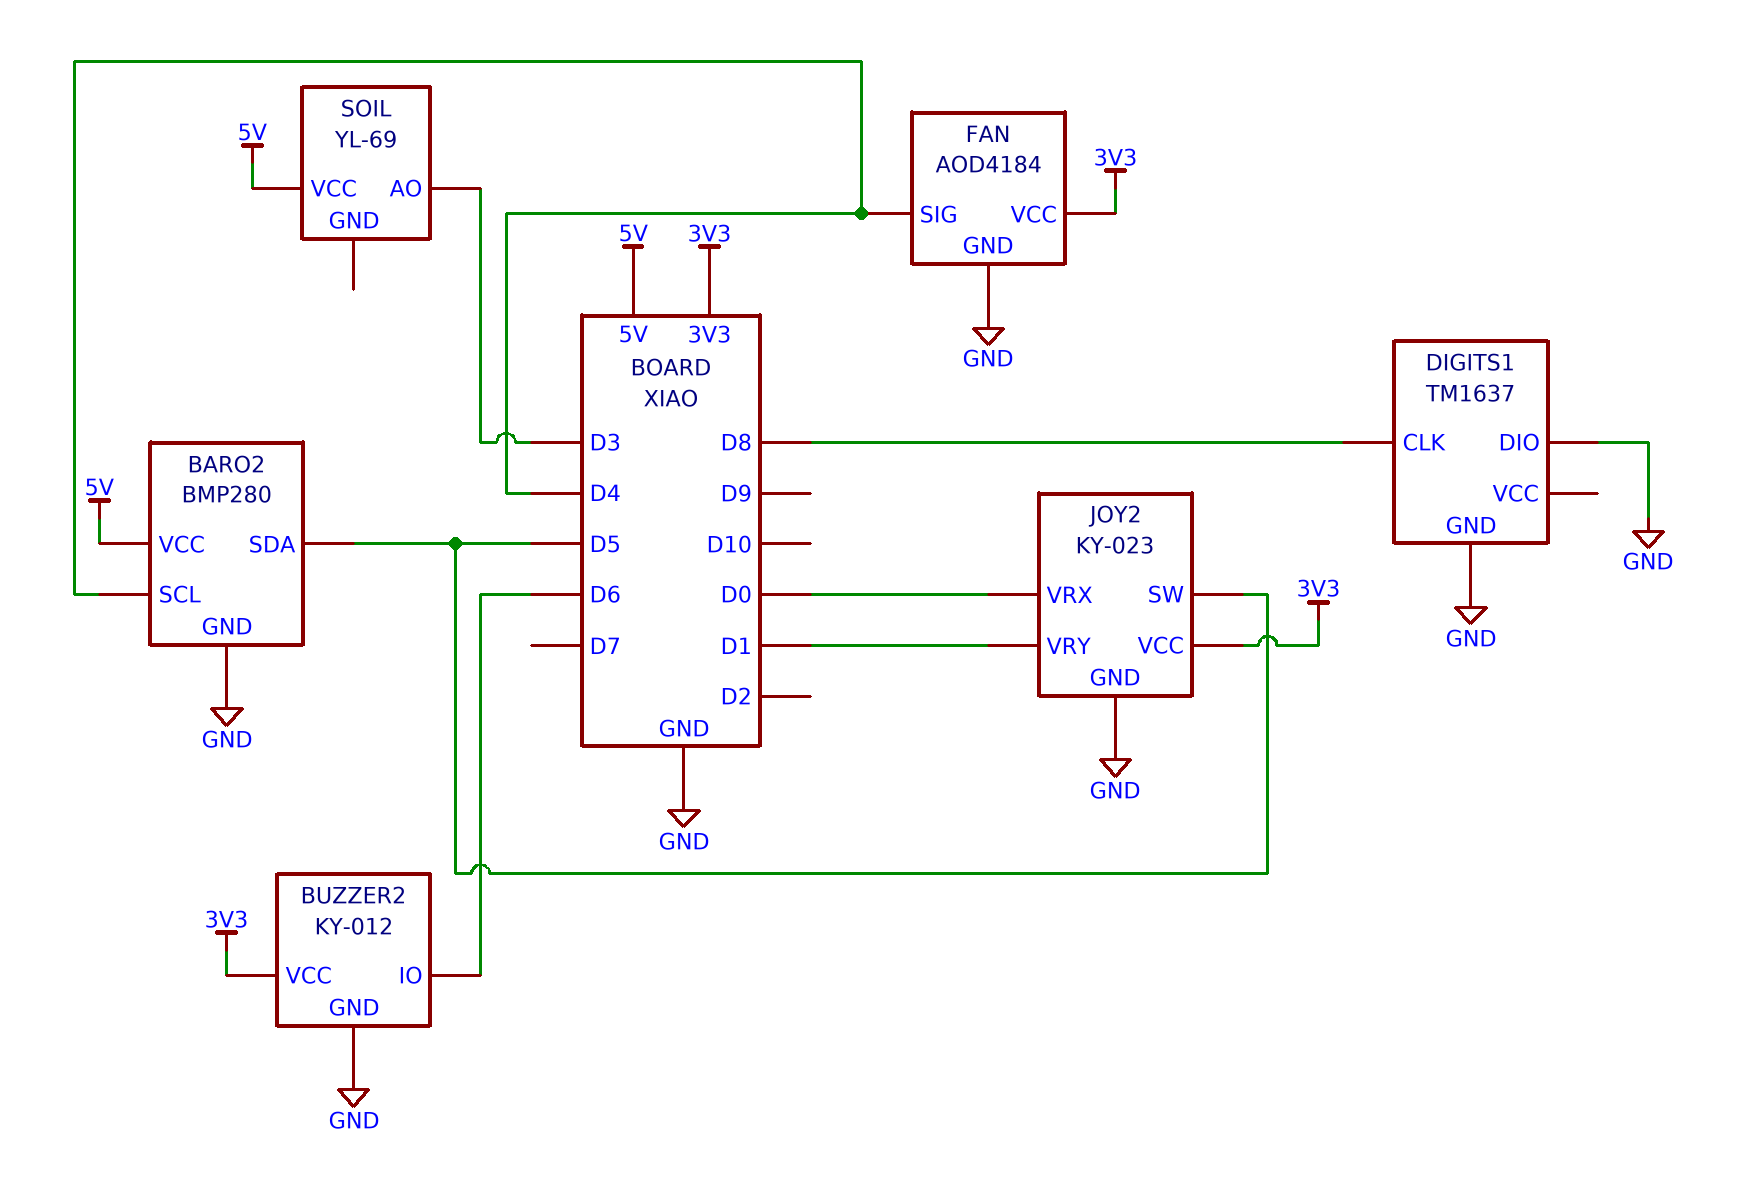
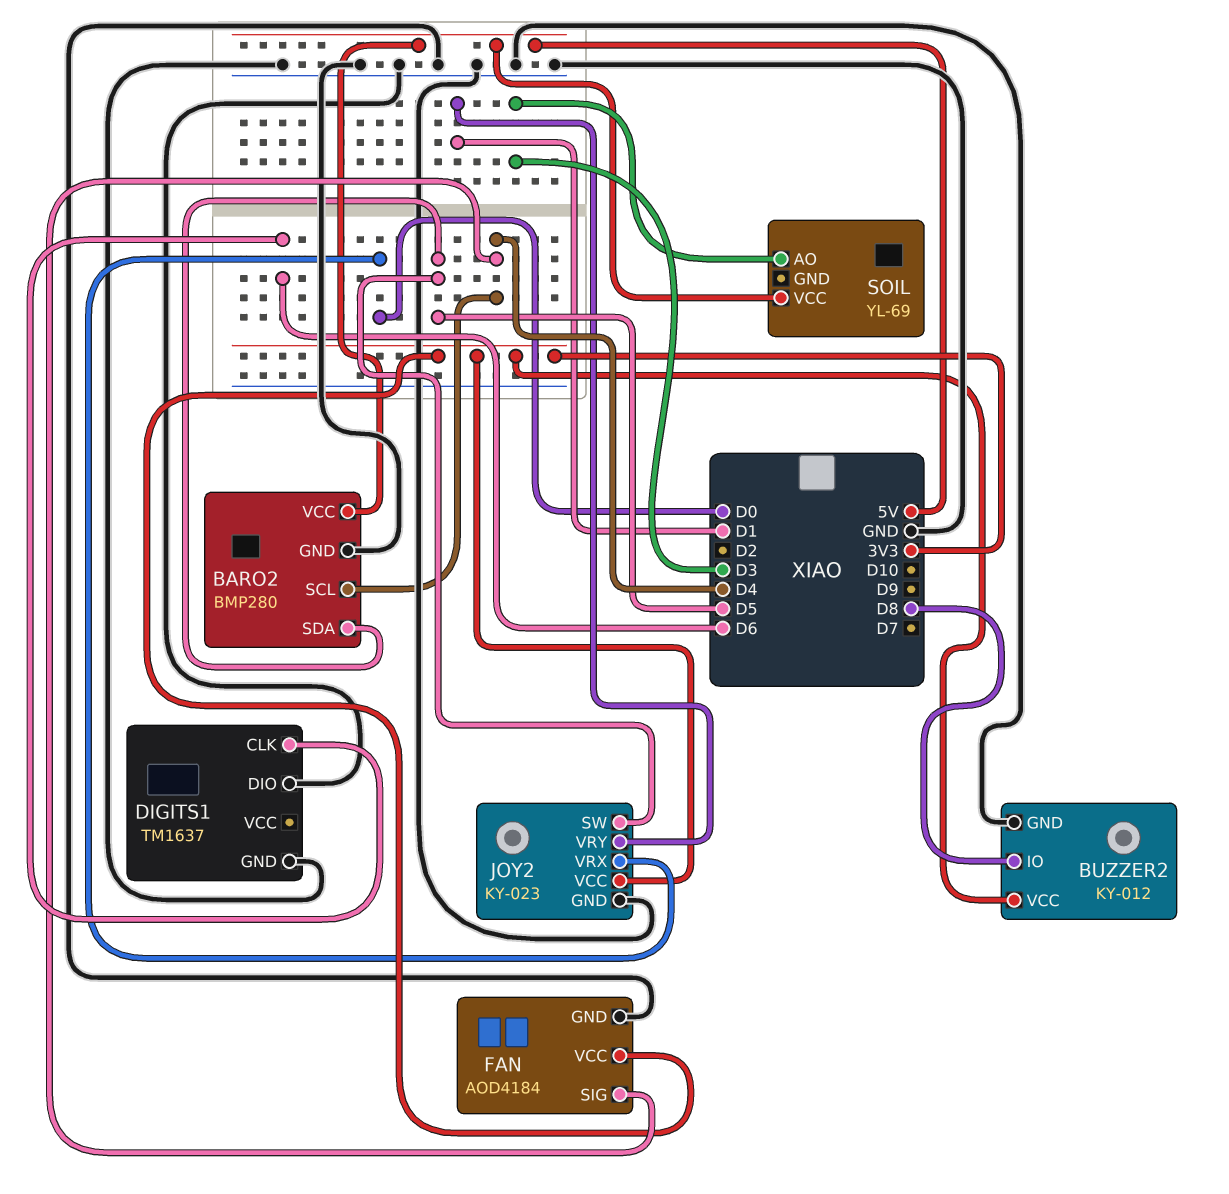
BUZZER2 pin IO: D6 -> D8
DIGITS1 pin CLK: D8 -> D6

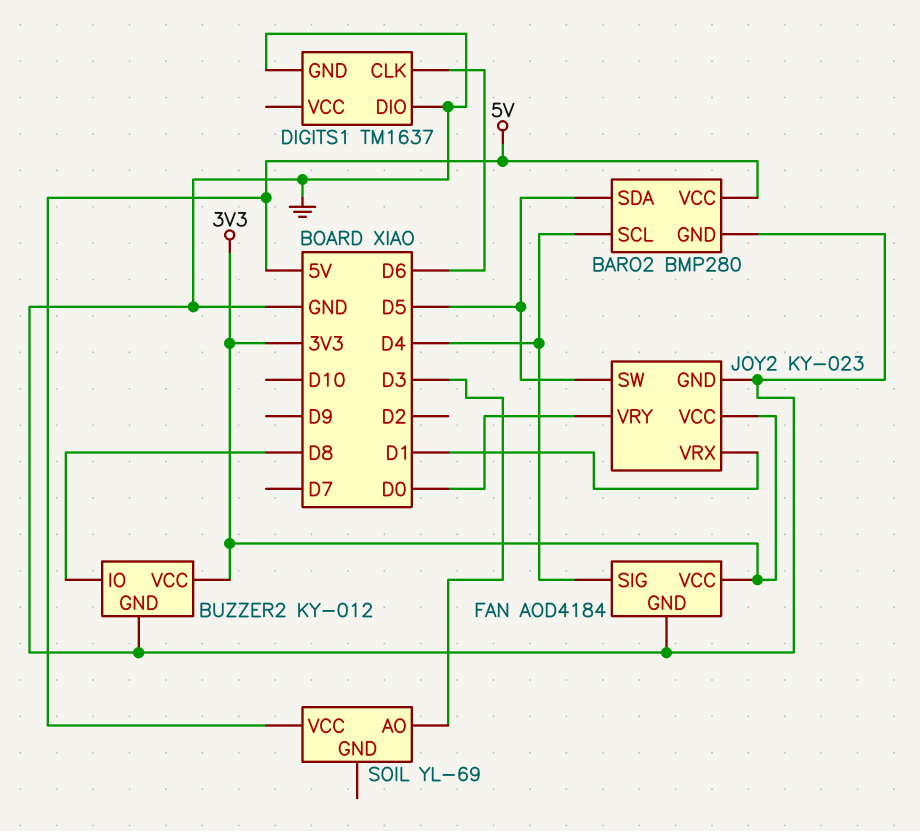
JOY2 pin VRX: D0 -> D1
JOY2 pin VRY: D1 -> D0

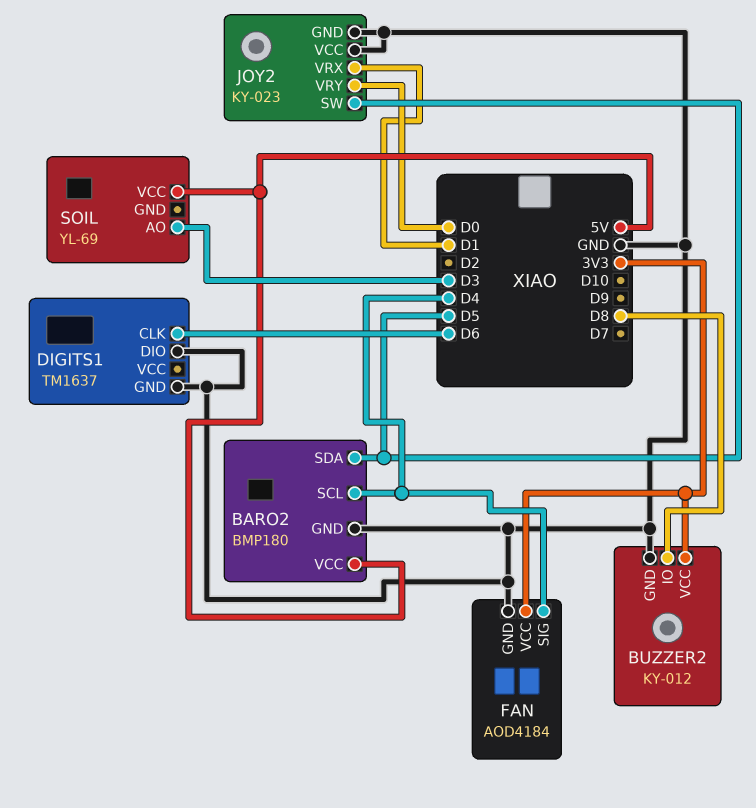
BARO2: BMP280 -> BMP180
JOY2 pin VCC: 3V3 -> GND

